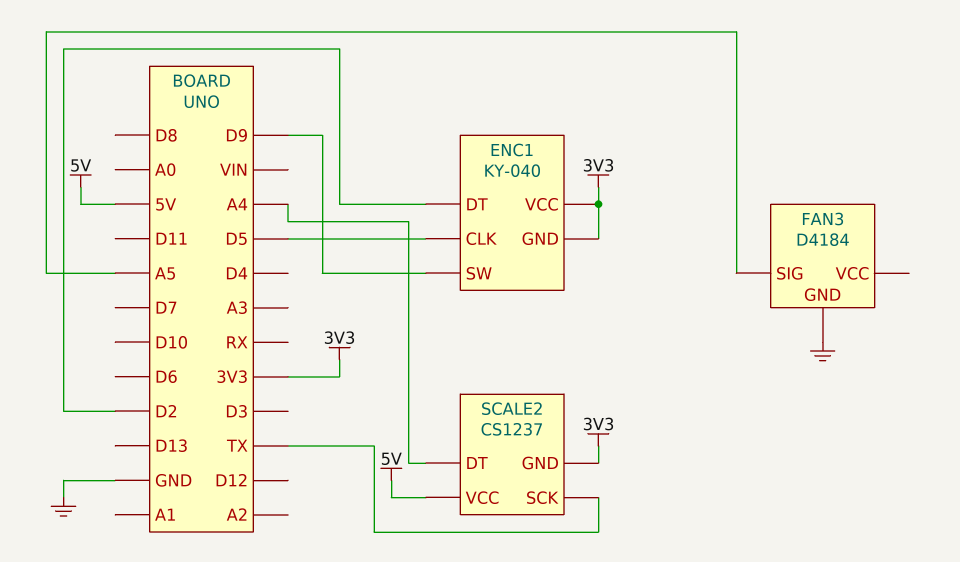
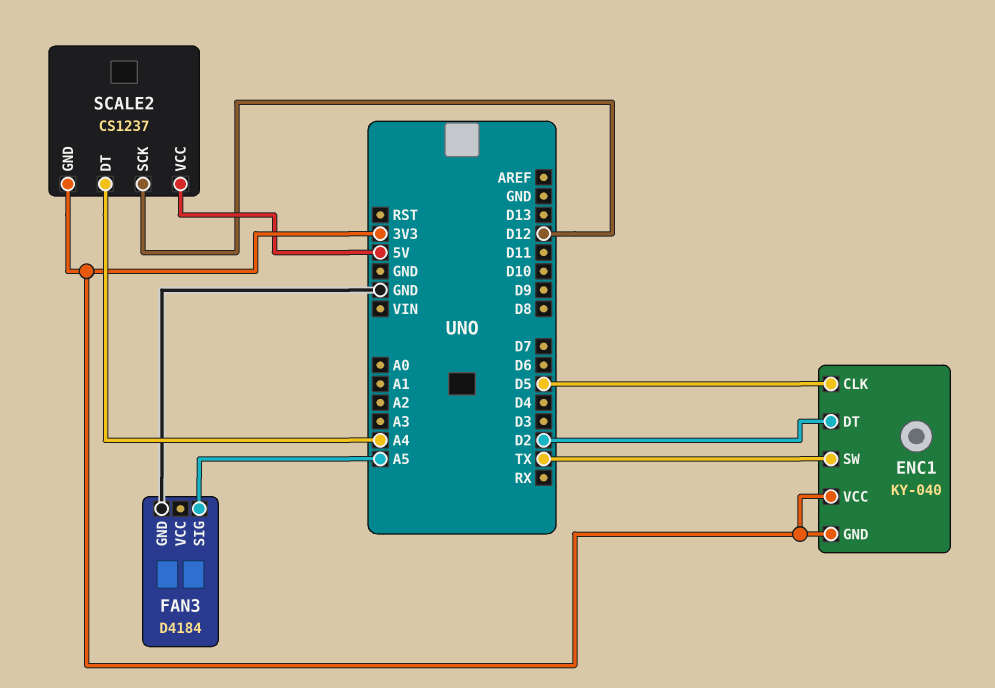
ENC1 pin SW: D9 -> TX
SCALE2 pin SCK: TX -> D12

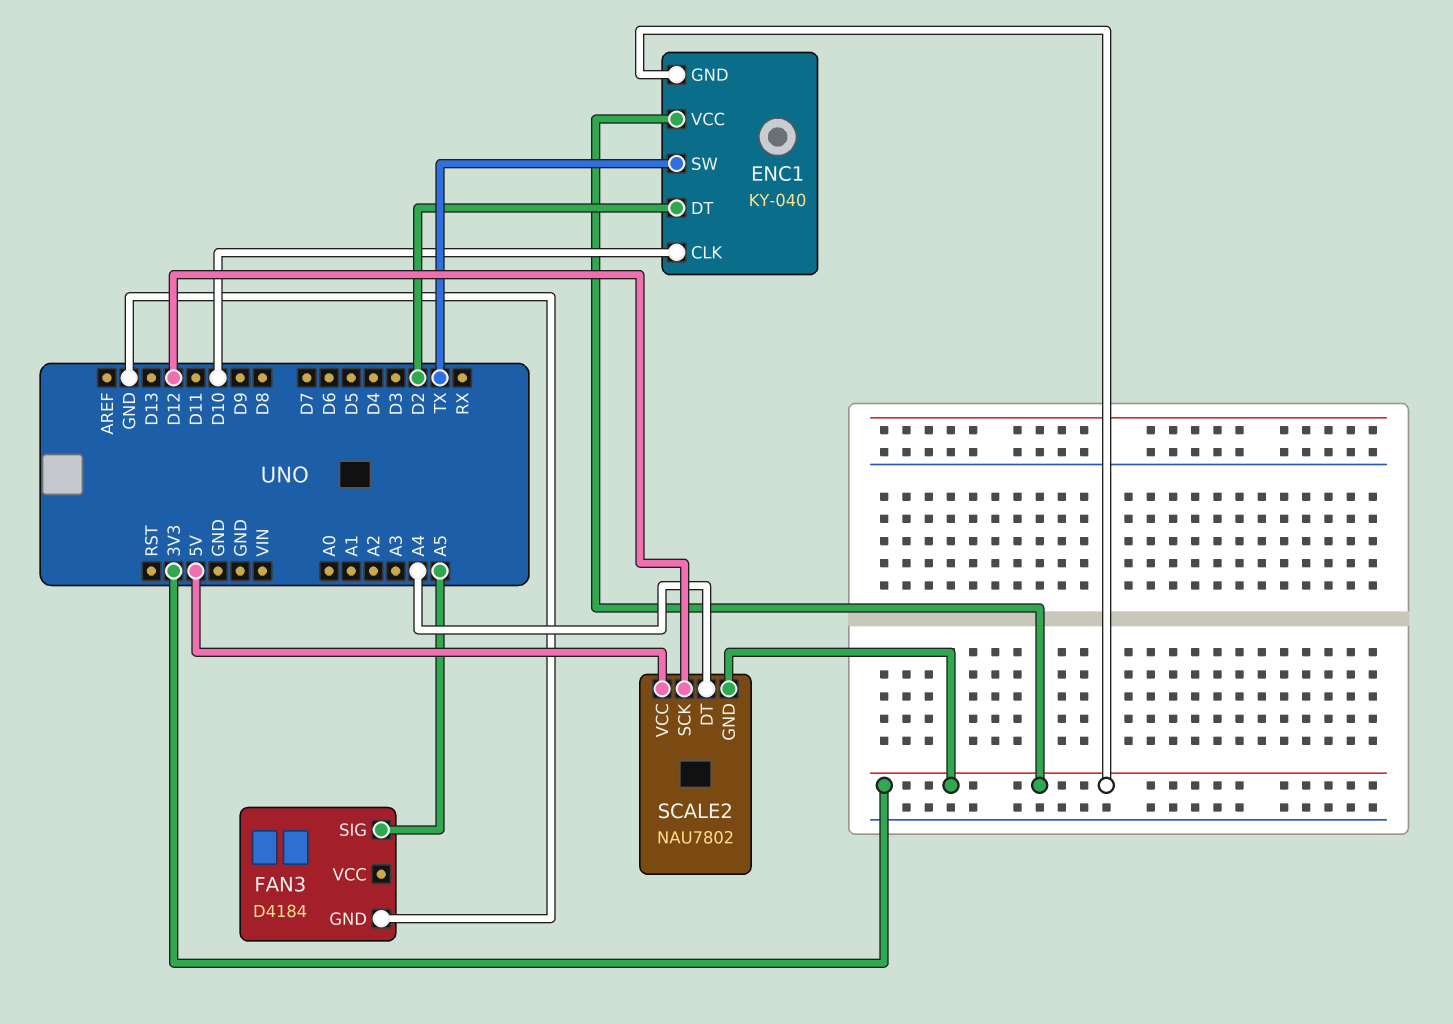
ENC1 pin CLK: D5 -> D10
SCALE2: CS1237 -> NAU7802

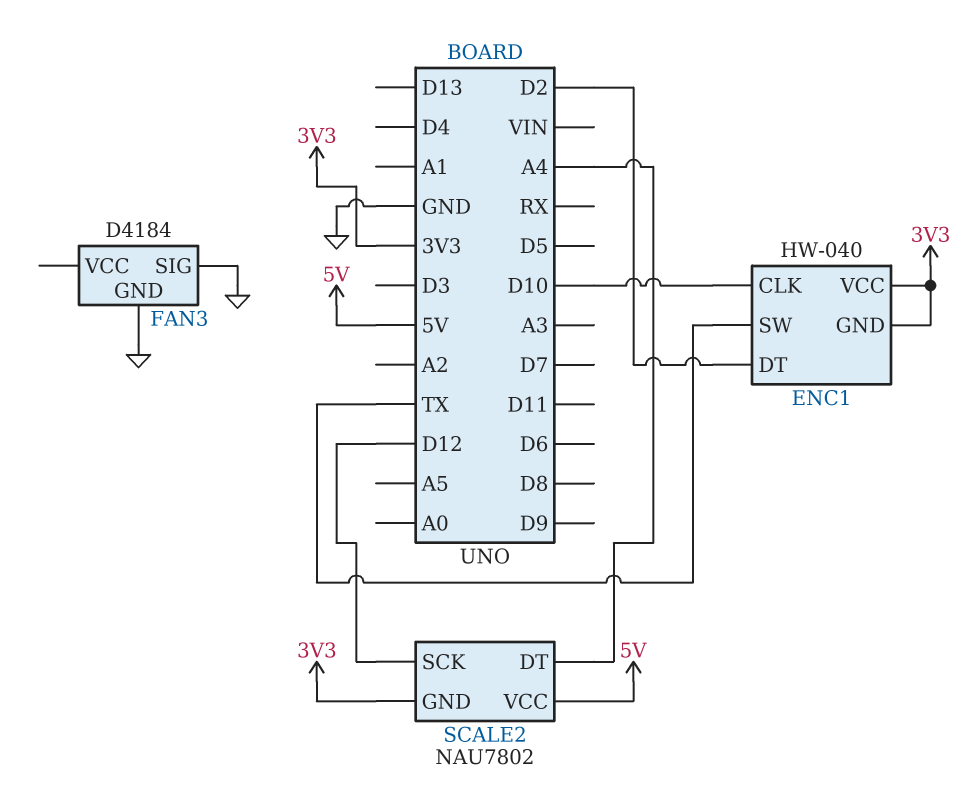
ENC1: KY-040 -> HW-040
FAN3 pin SIG: A5 -> GND

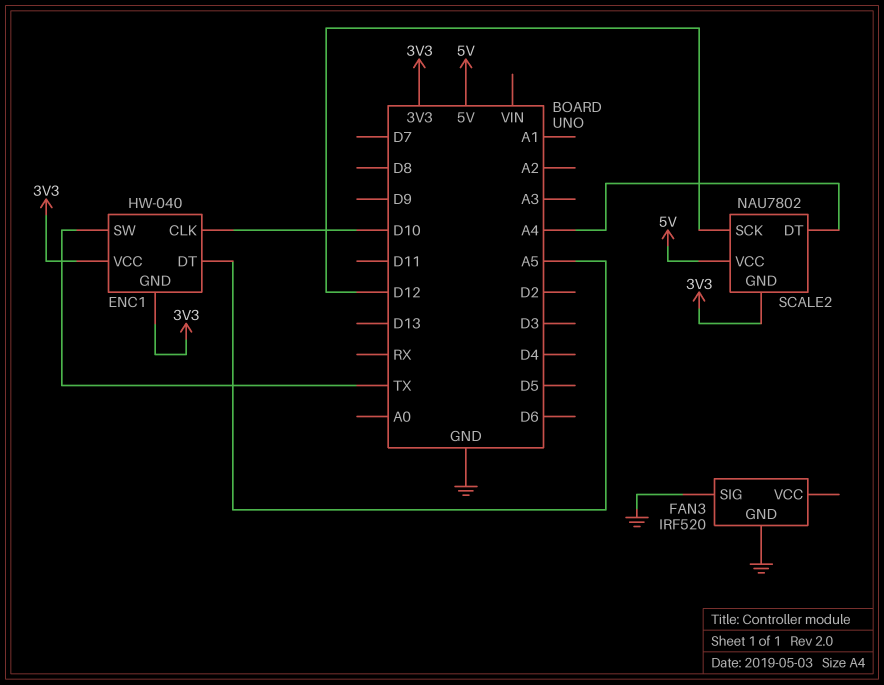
ENC1 pin DT: D2 -> A5
FAN3: D4184 -> IRF520

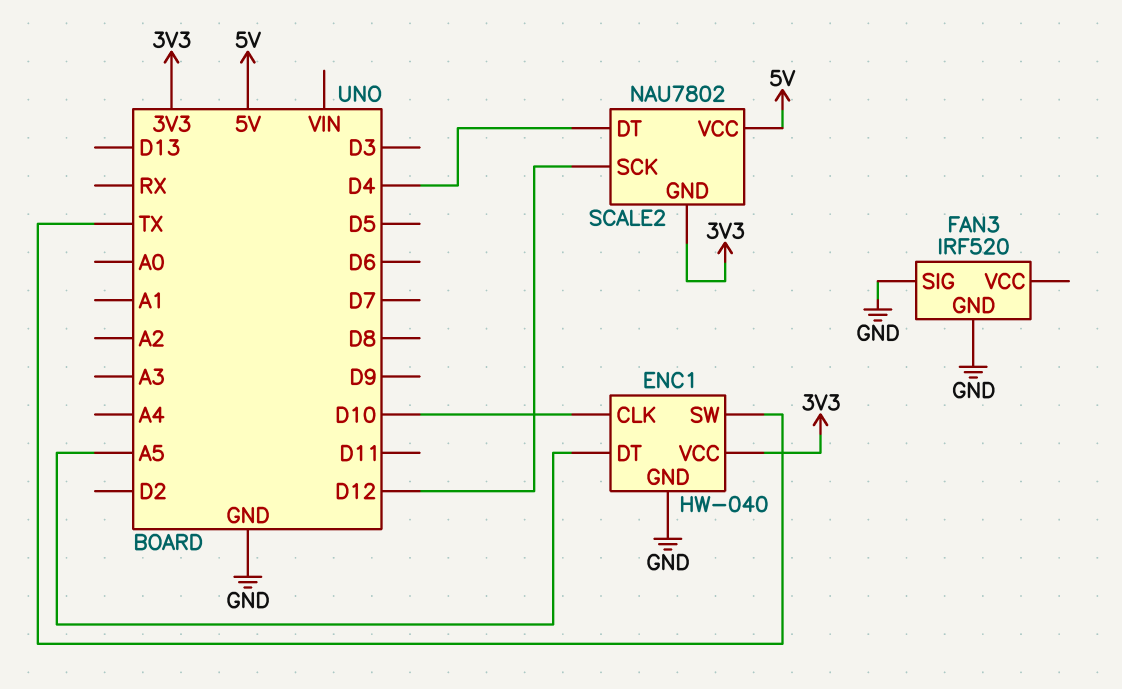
ENC1 pin GND: 3V3 -> GND
SCALE2 pin DT: A4 -> D4

